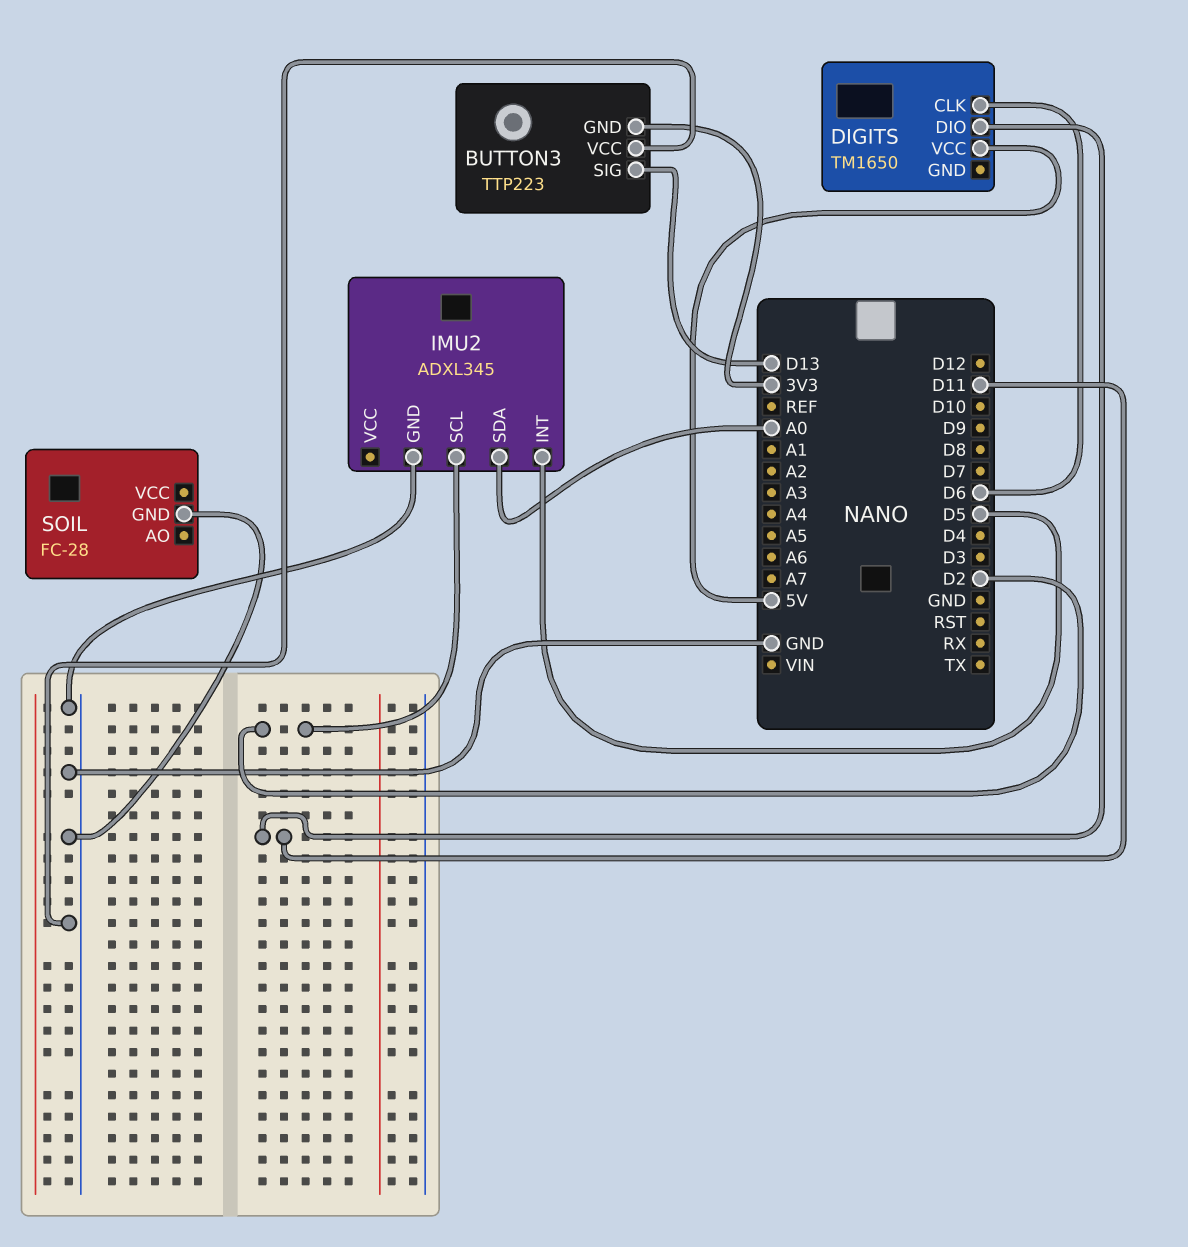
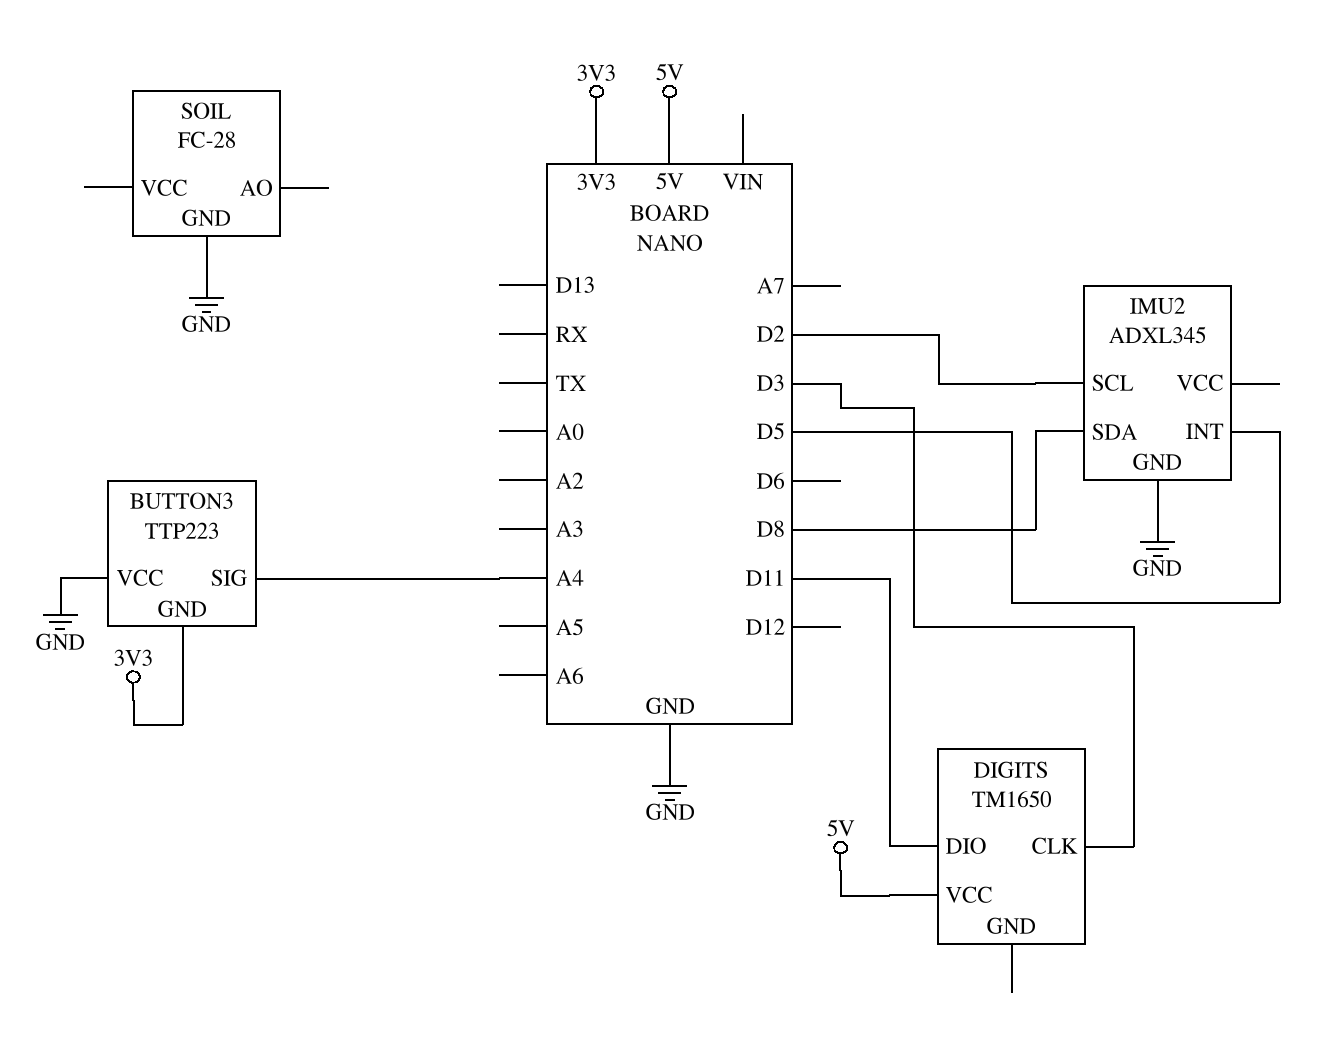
BUTTON3 pin SIG: D13 -> A4
DIGITS pin CLK: D6 -> D3
IMU2 pin SDA: A0 -> D8

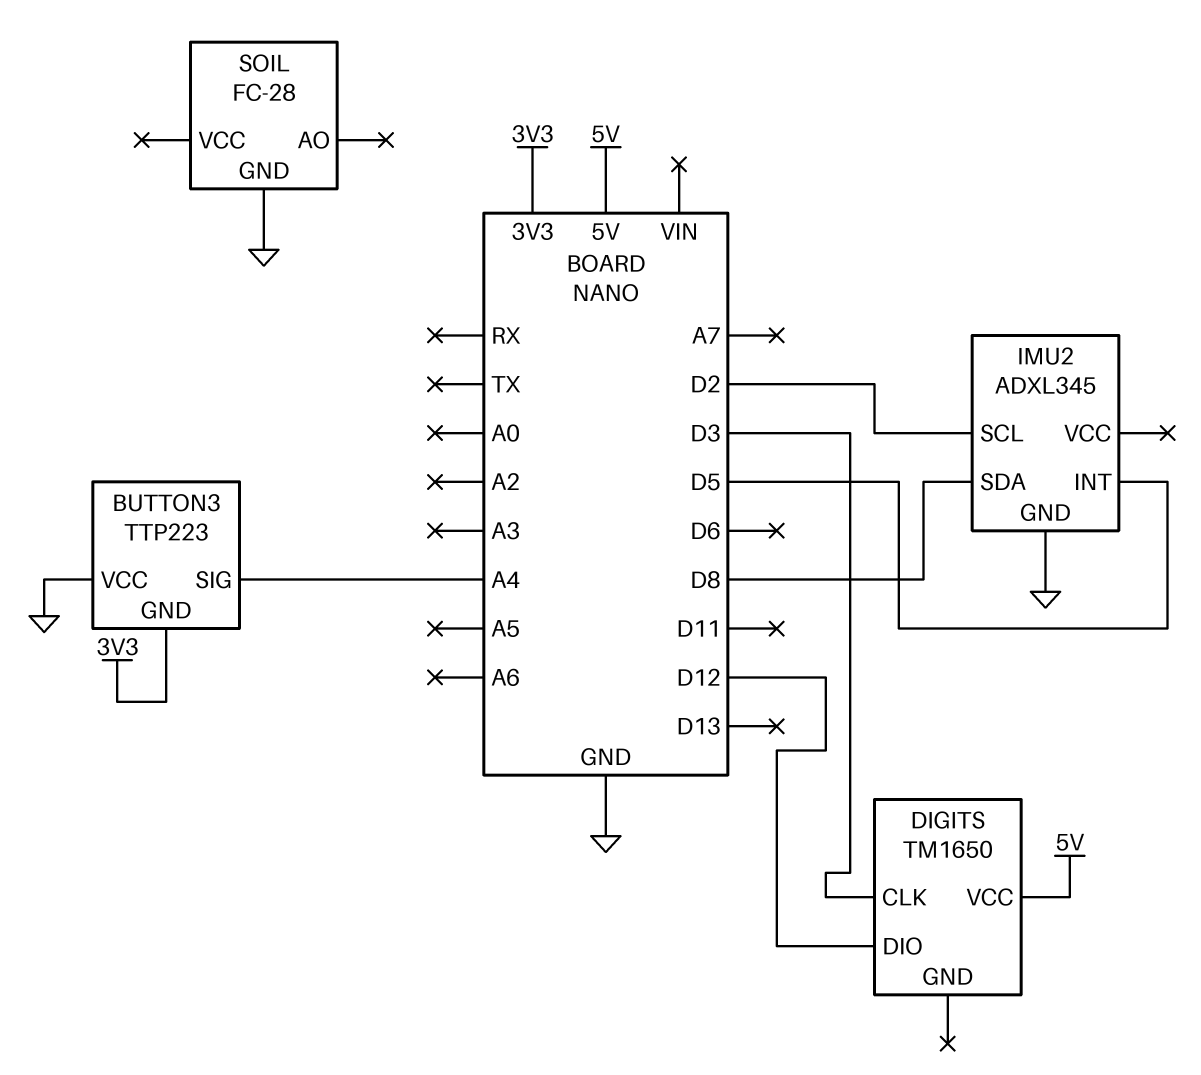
DIGITS pin DIO: D11 -> D12

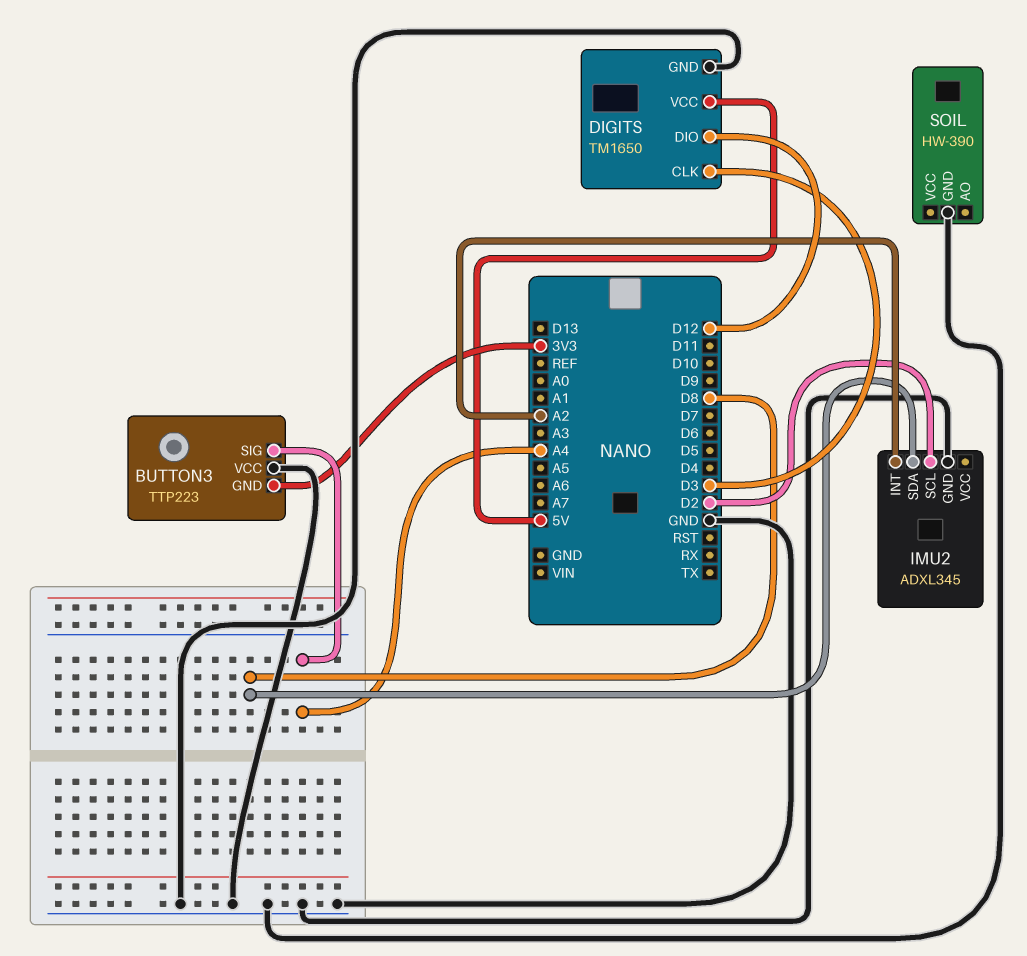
DIGITS pin GND: none -> GND
IMU2 pin INT: D5 -> A2
SOIL: FC-28 -> HW-390

